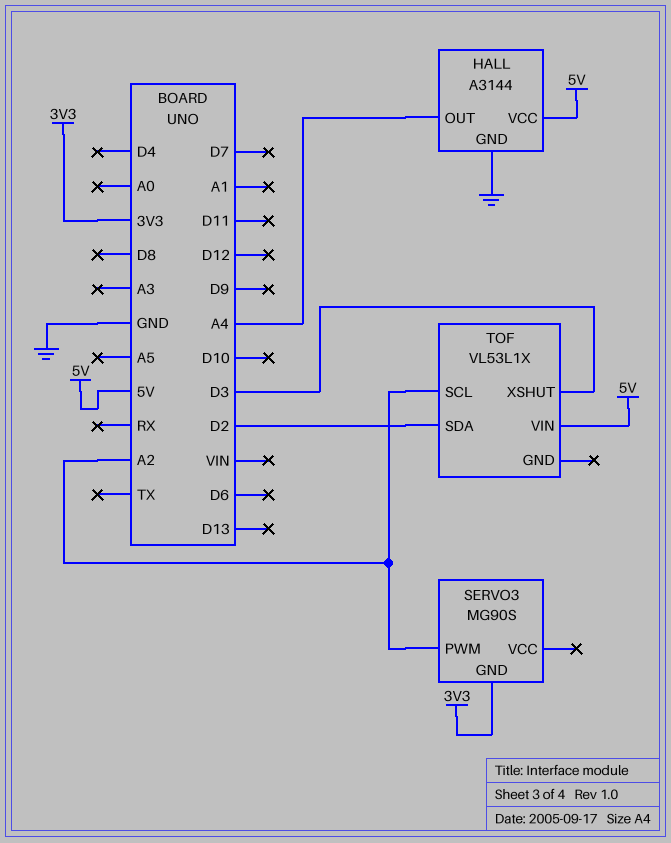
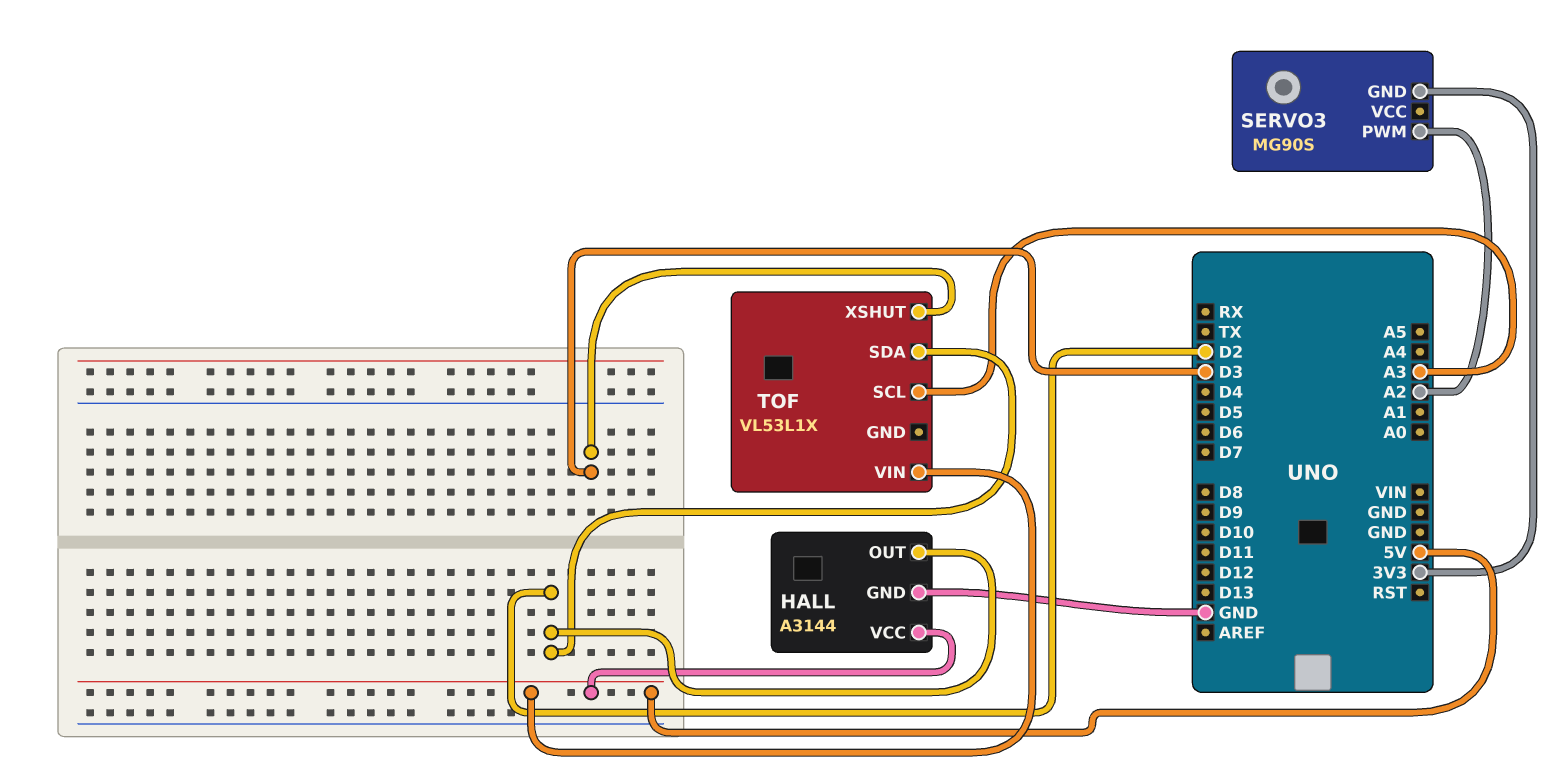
HALL pin OUT: A4 -> D2
TOF pin SCL: A2 -> A3

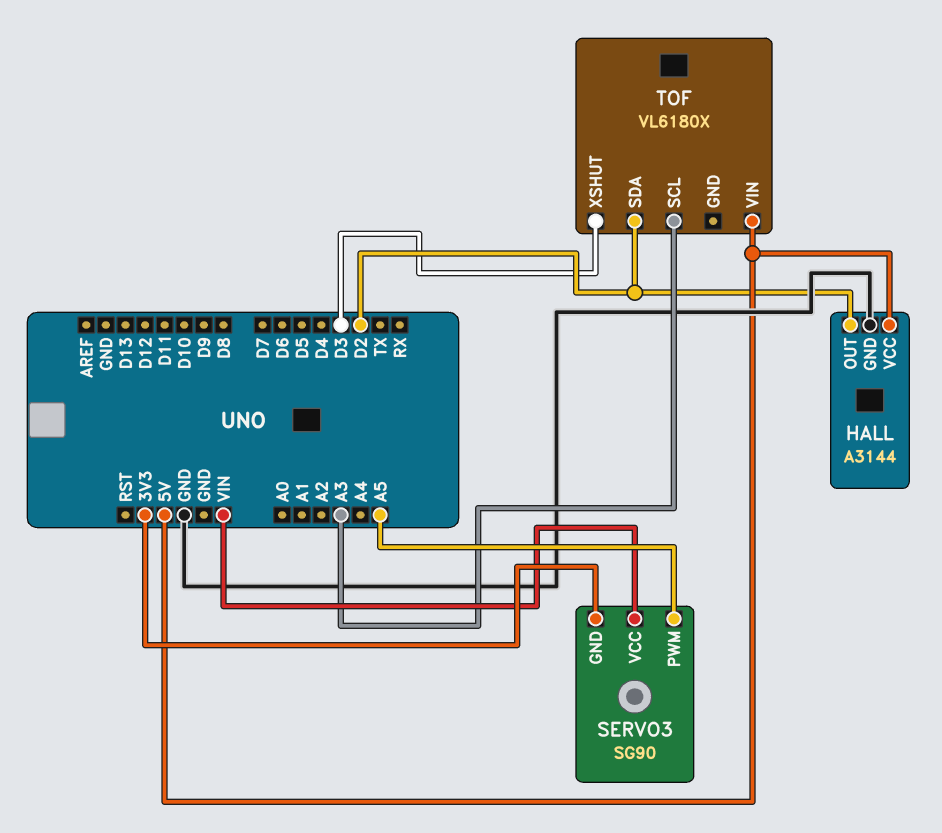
SERVO3: MG90S -> SG90
SERVO3 pin PWM: A2 -> A5
SERVO3 pin VCC: none -> VIN
TOF: VL53L1X -> VL6180X

